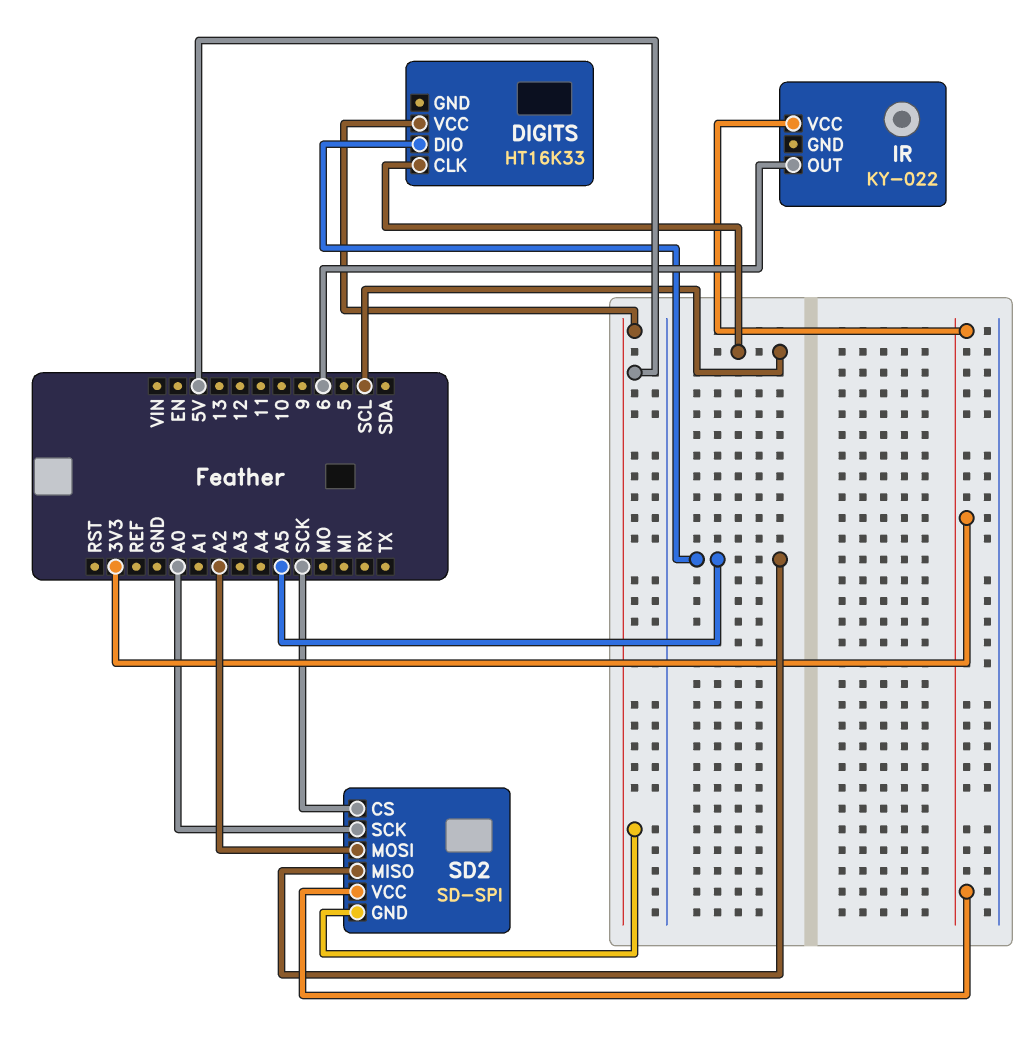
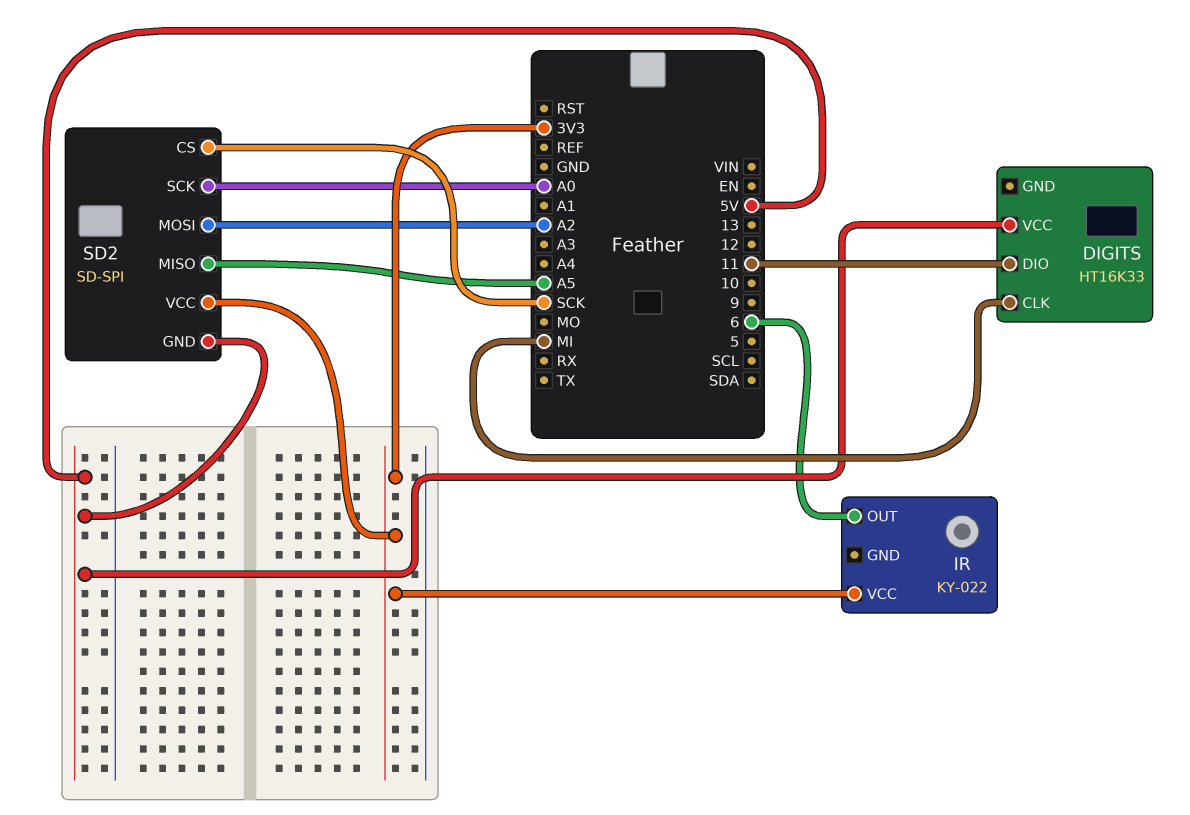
DIGITS pin CLK: SCL -> MI
DIGITS pin DIO: A5 -> 11

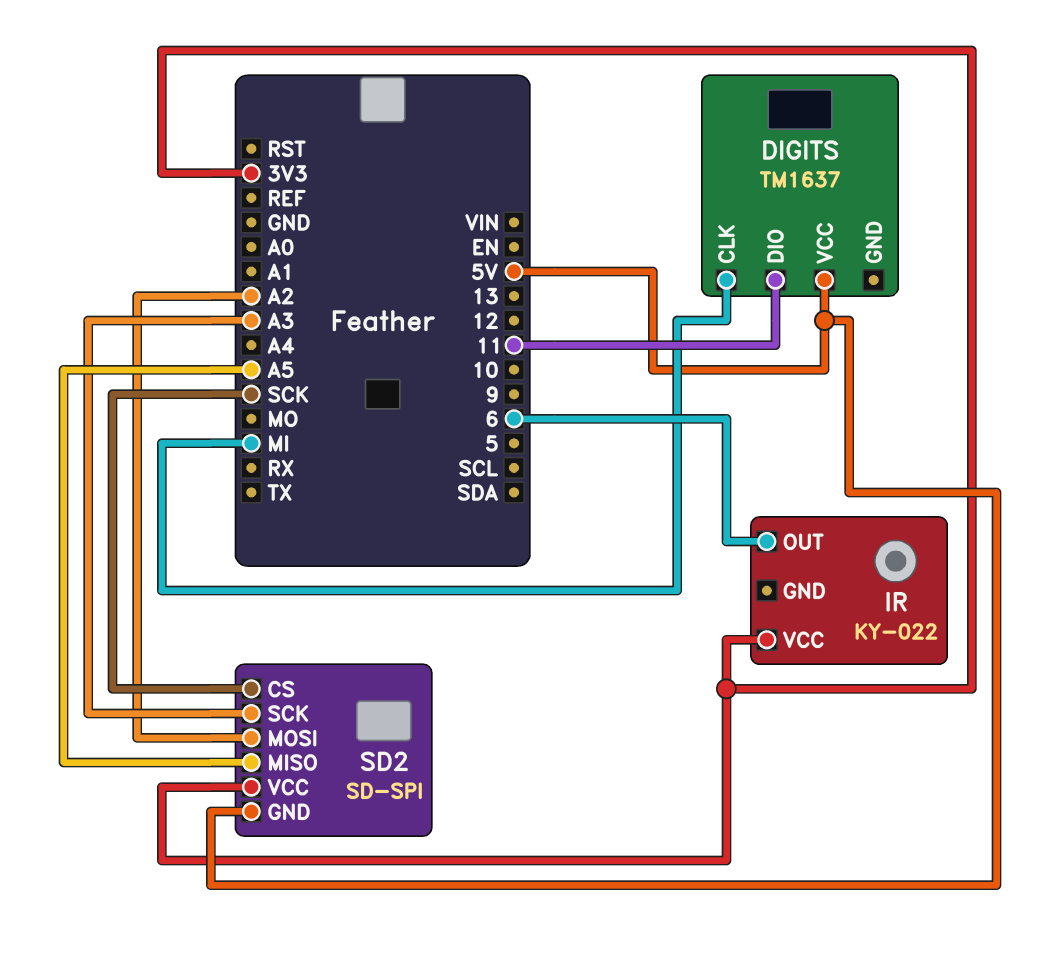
DIGITS: HT16K33 -> TM1637
SD2 pin SCK: A0 -> A3

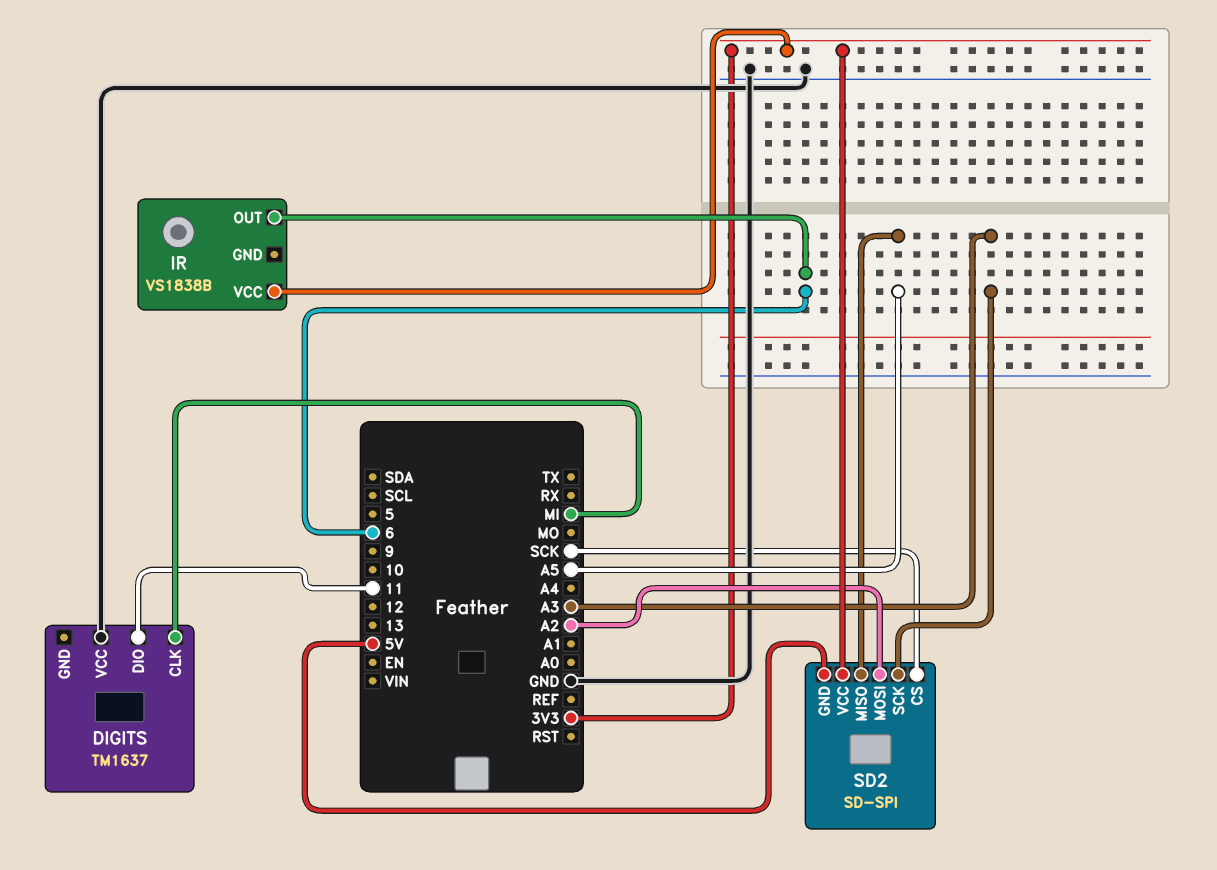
DIGITS pin VCC: 5V -> GND
IR: KY-022 -> VS1838B

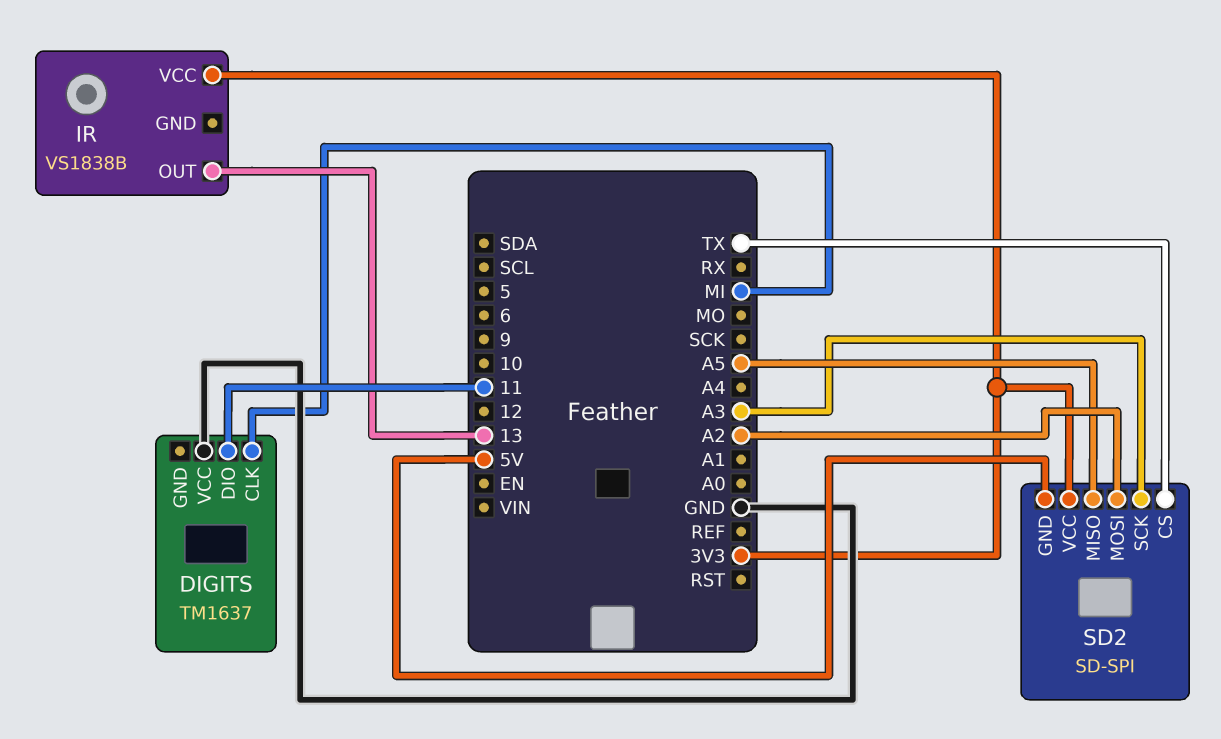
IR pin OUT: 6 -> 13
SD2 pin CS: SCK -> TX

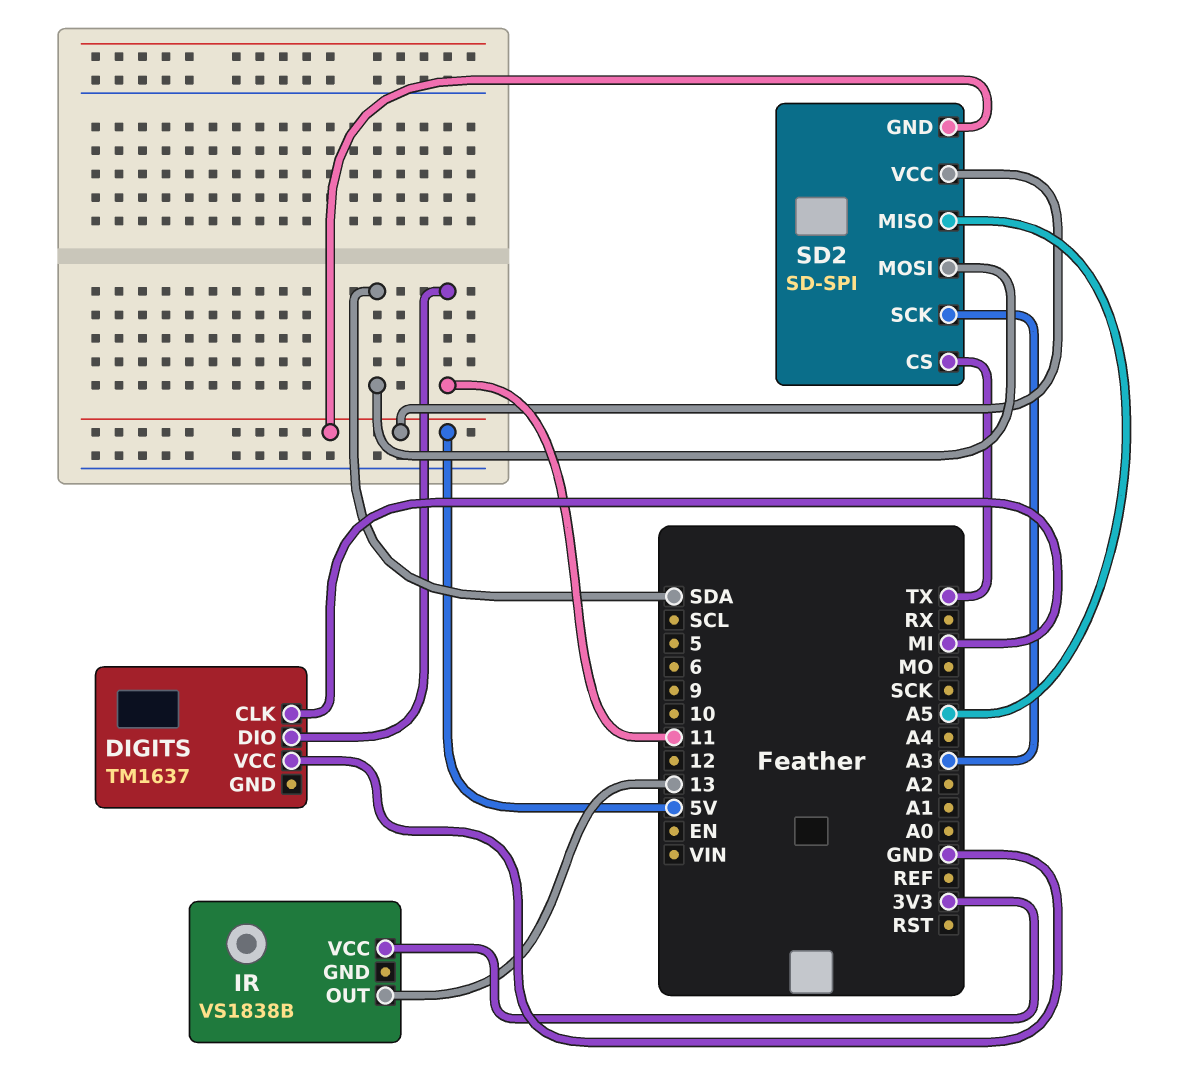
SD2 pin MOSI: A2 -> SDA
SD2 pin VCC: 3V3 -> 5V

